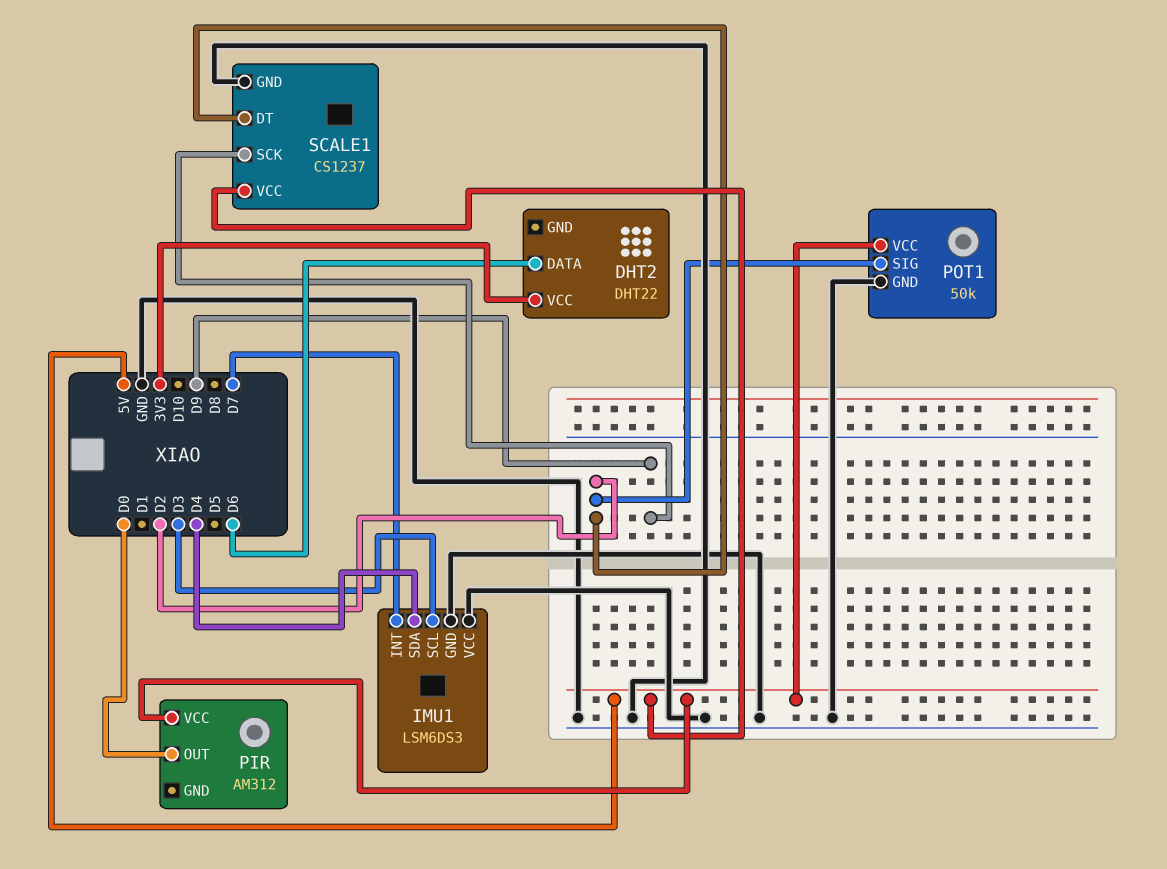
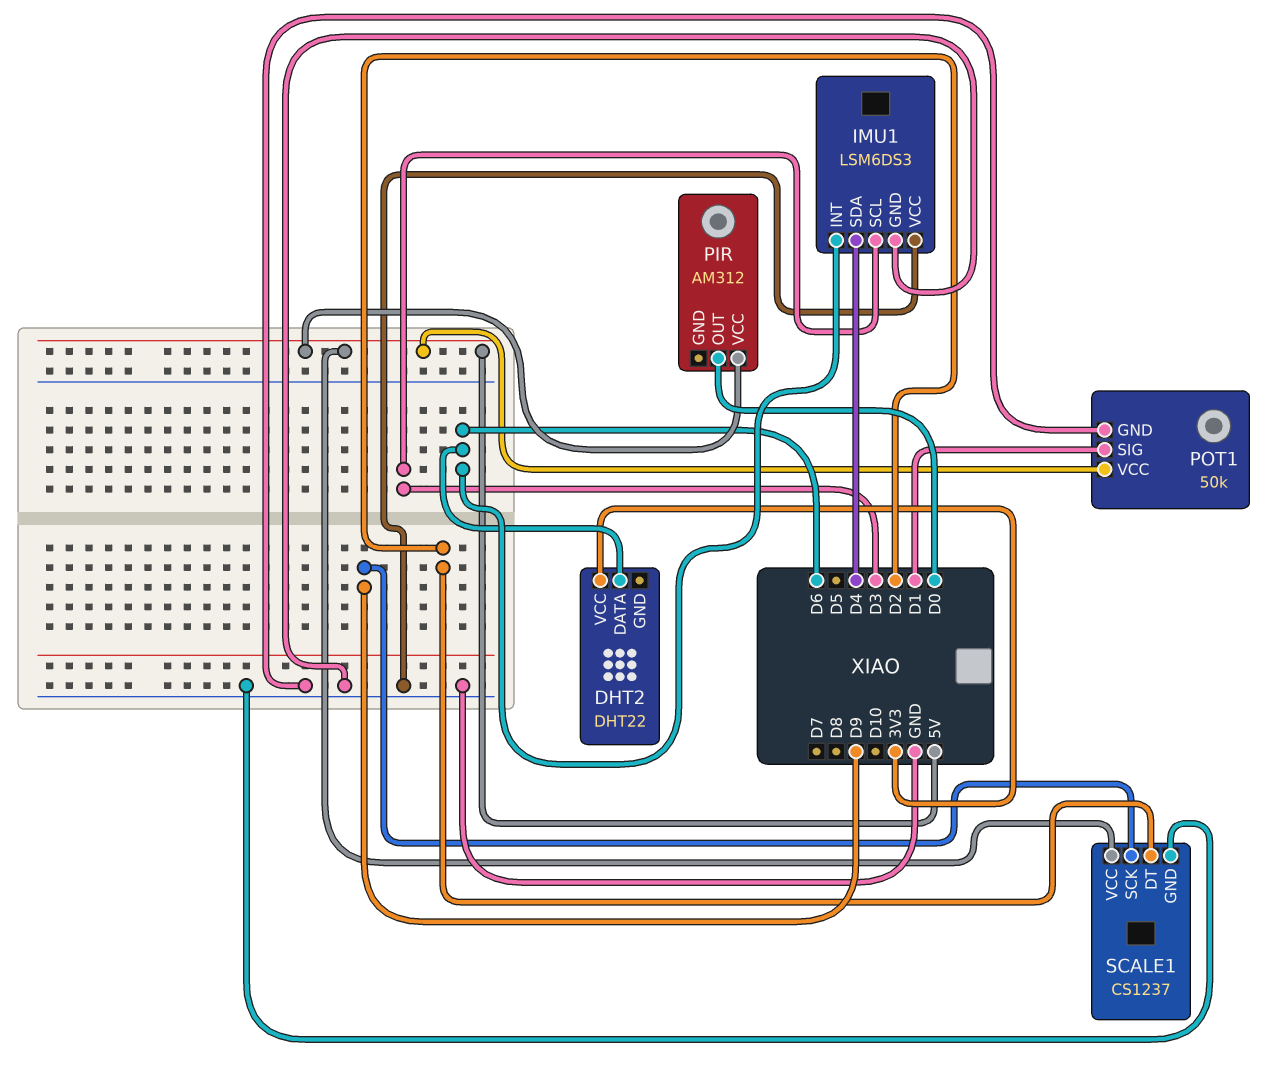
IMU1 pin INT: D7 -> D6
POT1 pin SIG: D2 -> D1

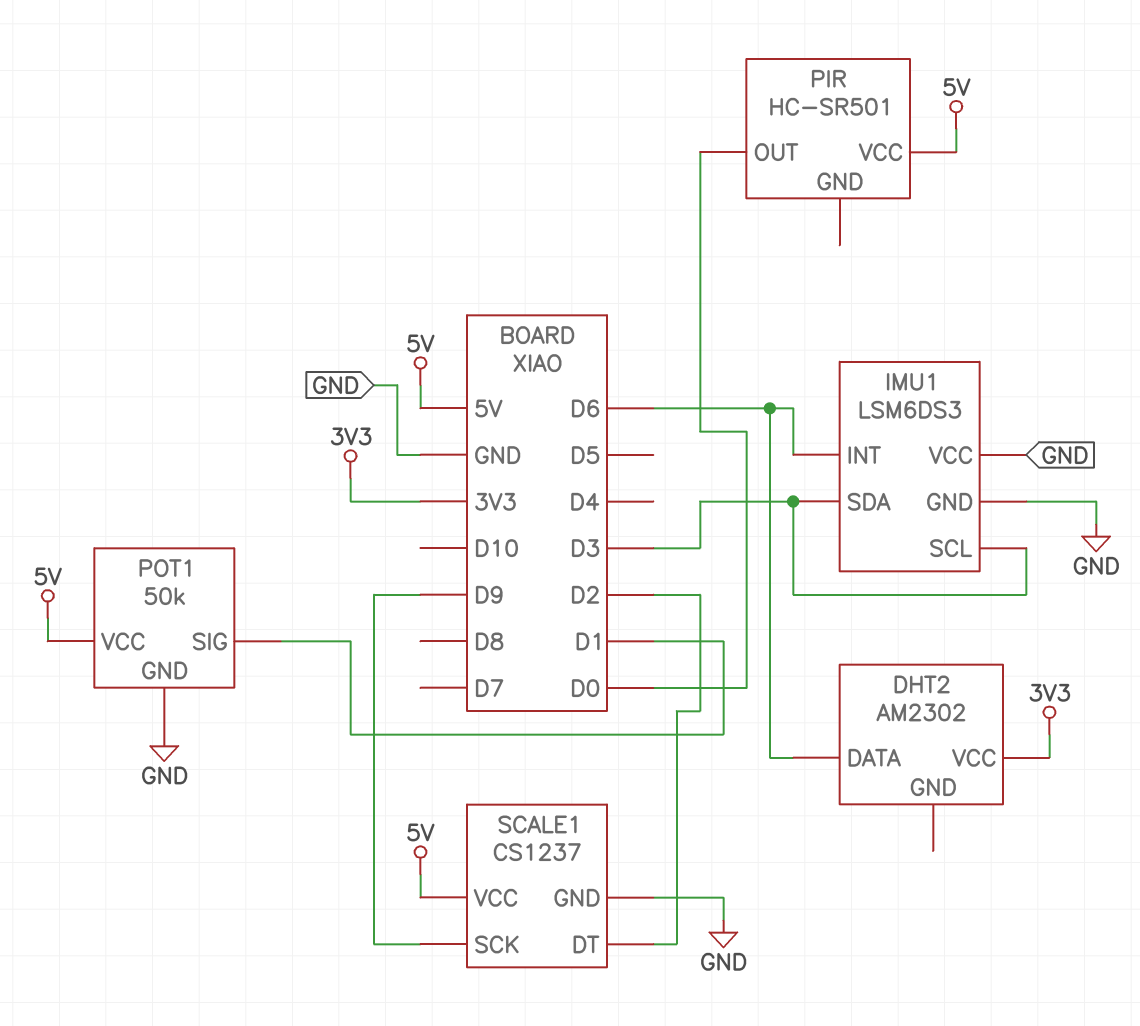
DHT2: DHT22 -> AM2302
IMU1 pin SDA: D4 -> D3
PIR: AM312 -> HC-SR501

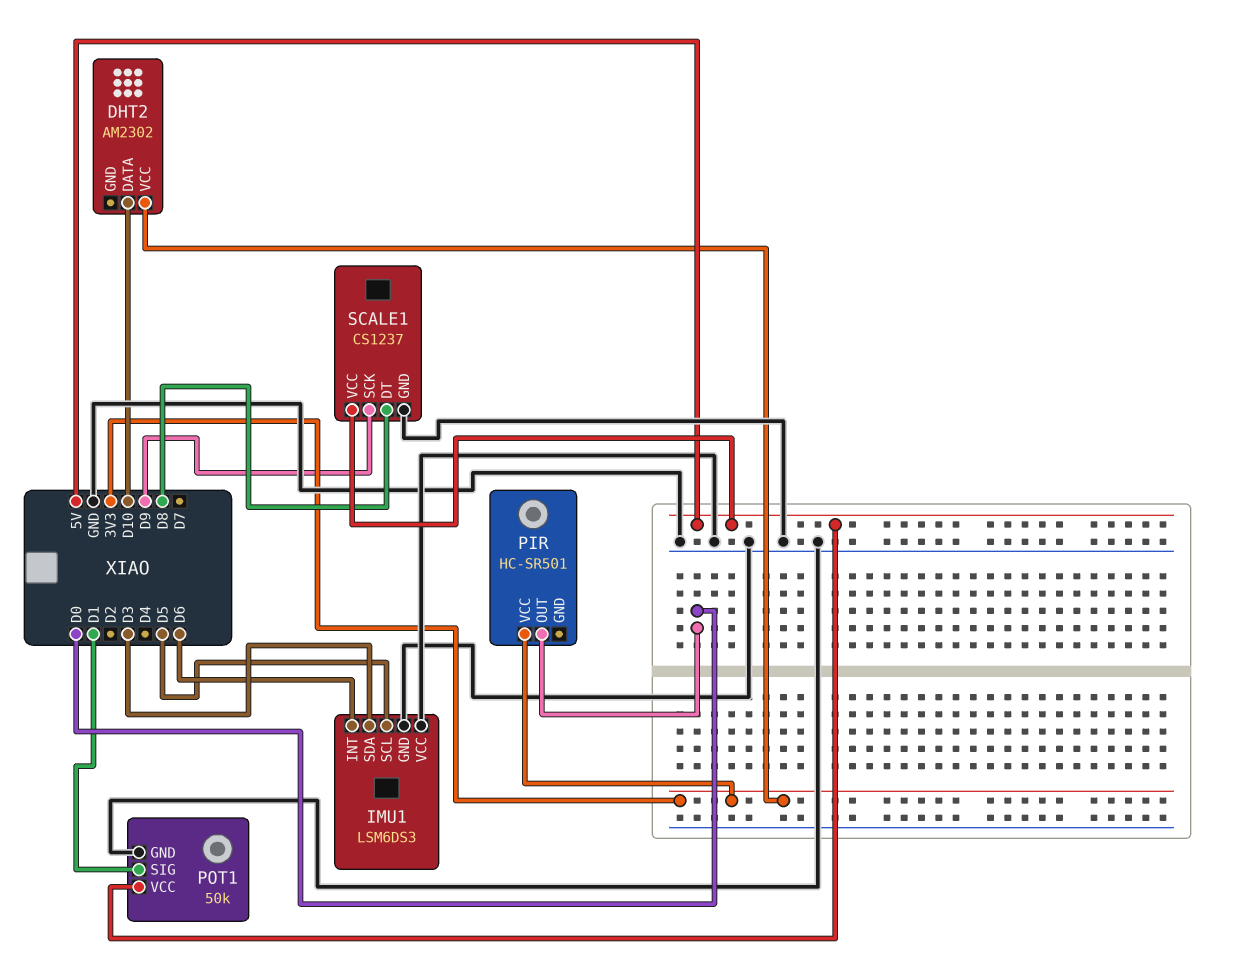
DHT2 pin DATA: D6 -> D10
IMU1 pin SCL: D3 -> D5
PIR pin VCC: 5V -> 3V3
SCALE1 pin DT: D2 -> D8

